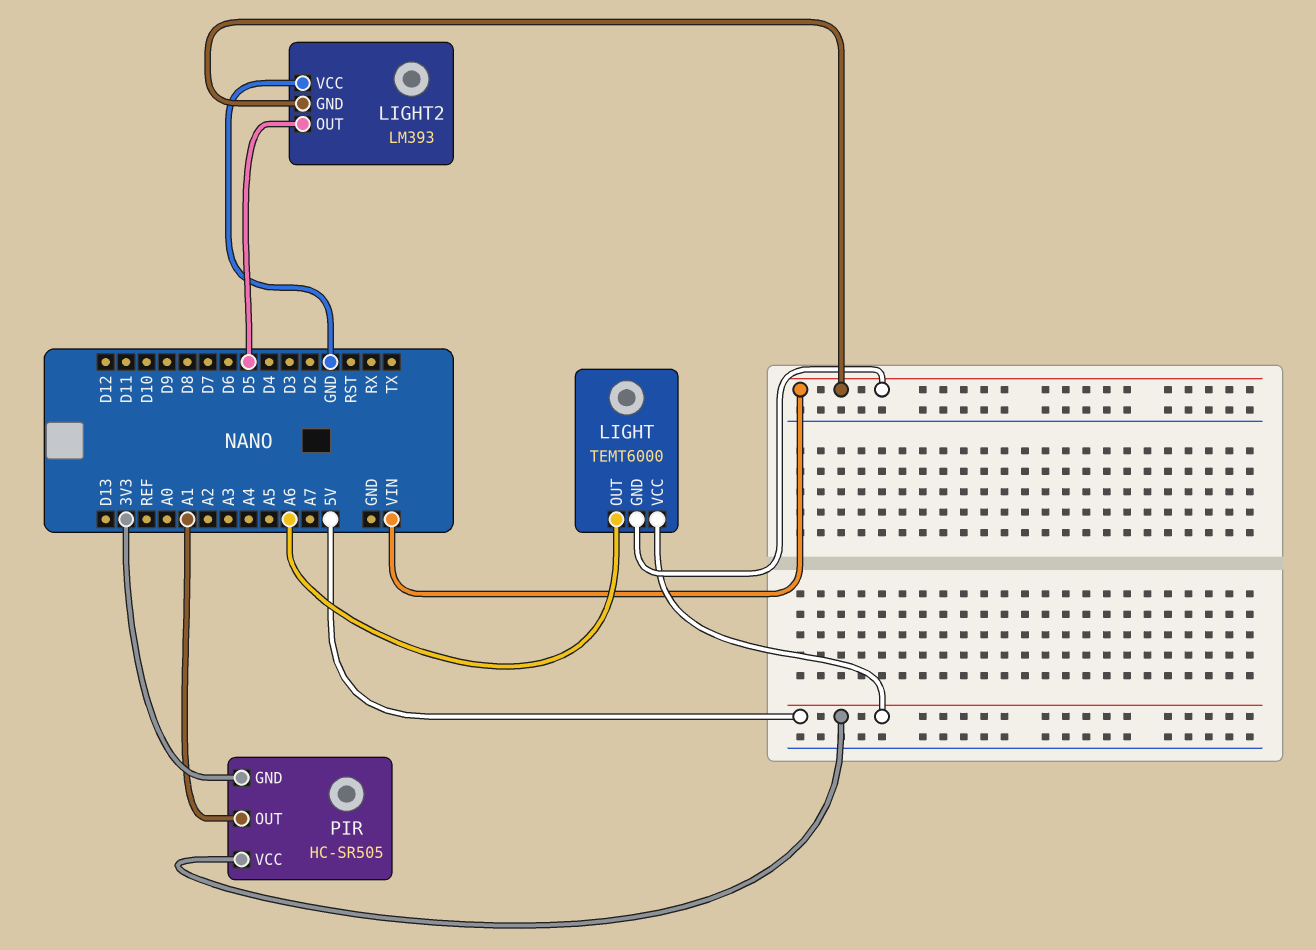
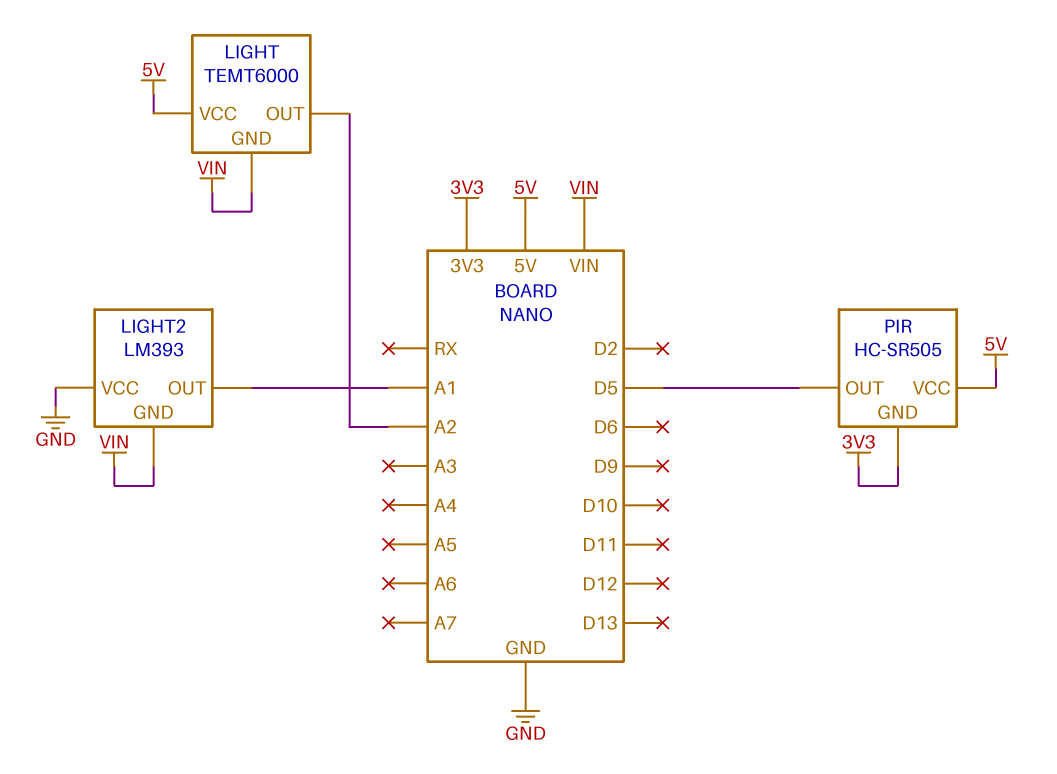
LIGHT pin OUT: A6 -> A2
LIGHT2 pin OUT: D5 -> A1
PIR pin OUT: A1 -> D5

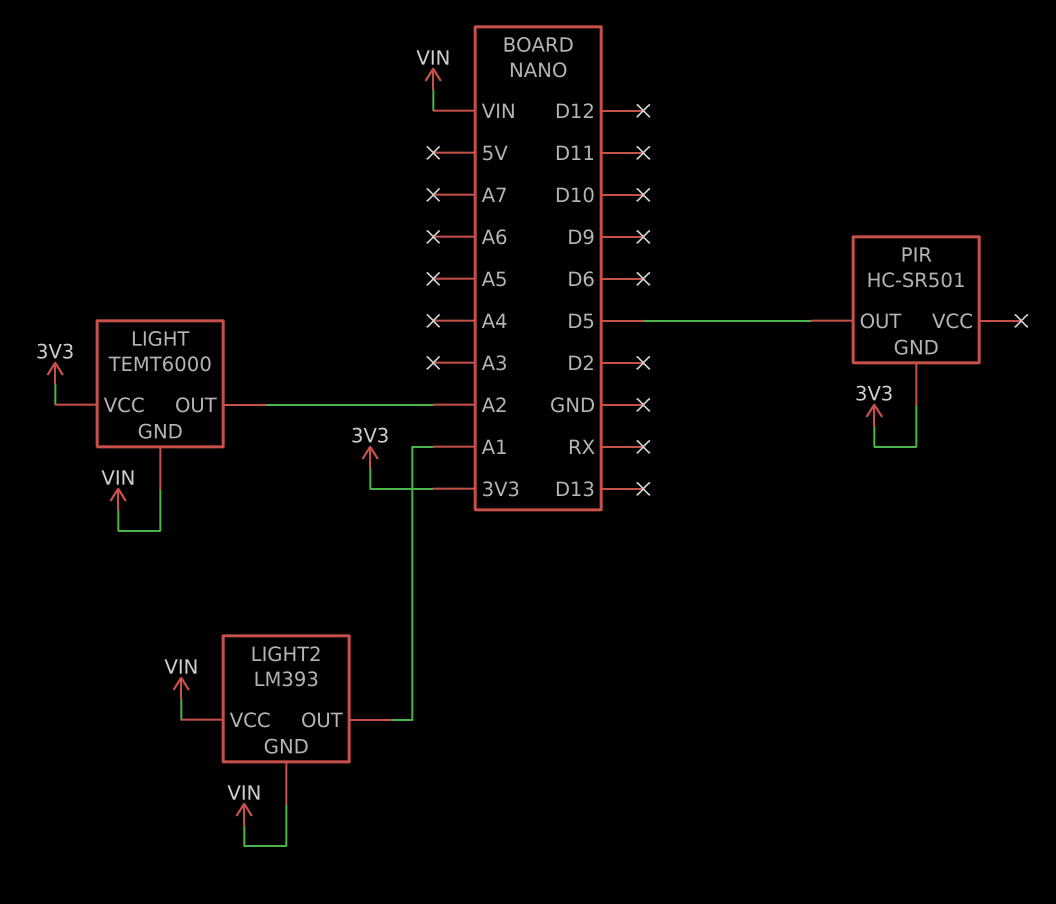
LIGHT pin VCC: 5V -> 3V3
LIGHT2 pin VCC: GND -> VIN
PIR: HC-SR505 -> HC-SR501
PIR pin VCC: 5V -> none

